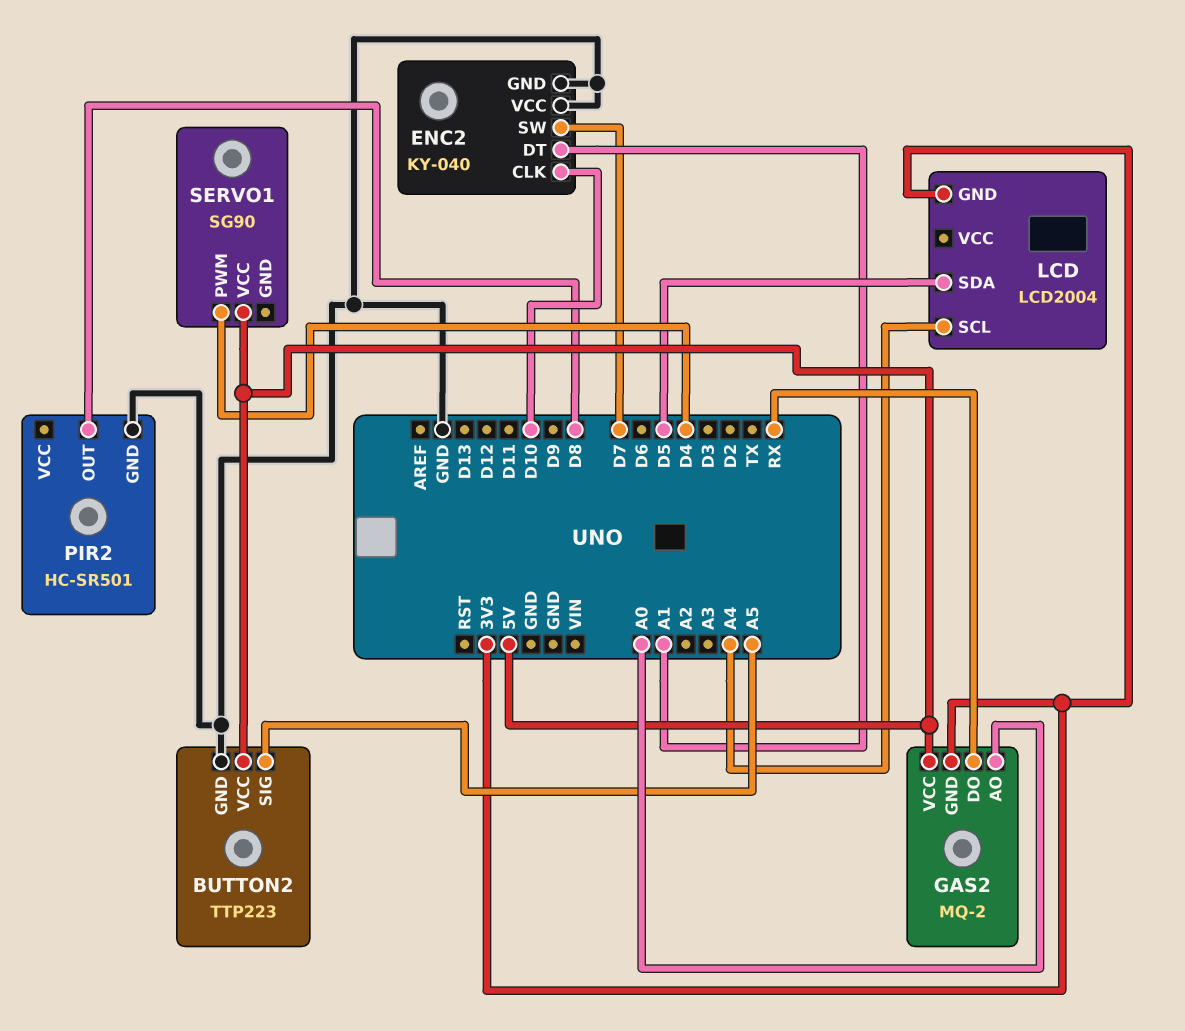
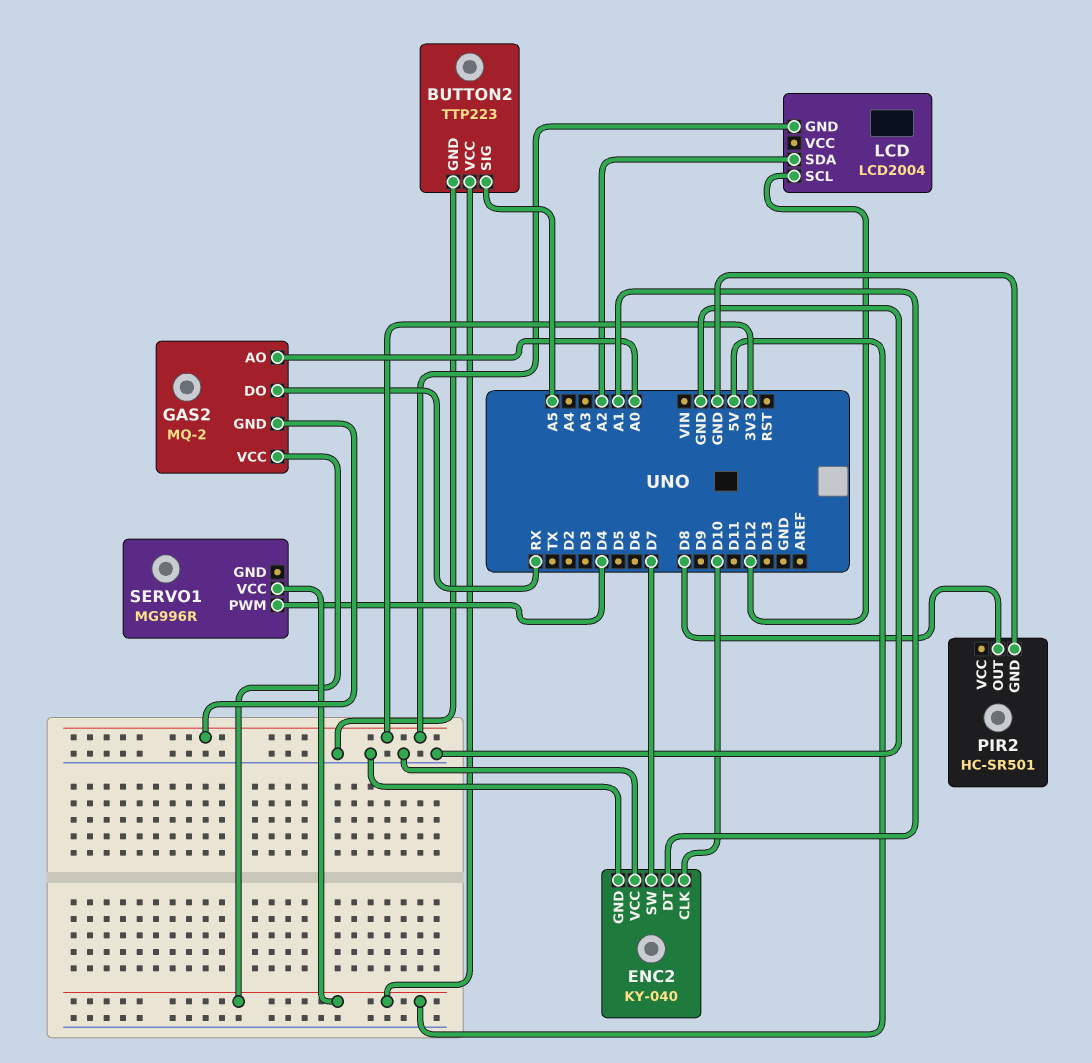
LCD pin SCL: A4 -> D12
LCD pin SDA: D5 -> A2
SERVO1: SG90 -> MG996R

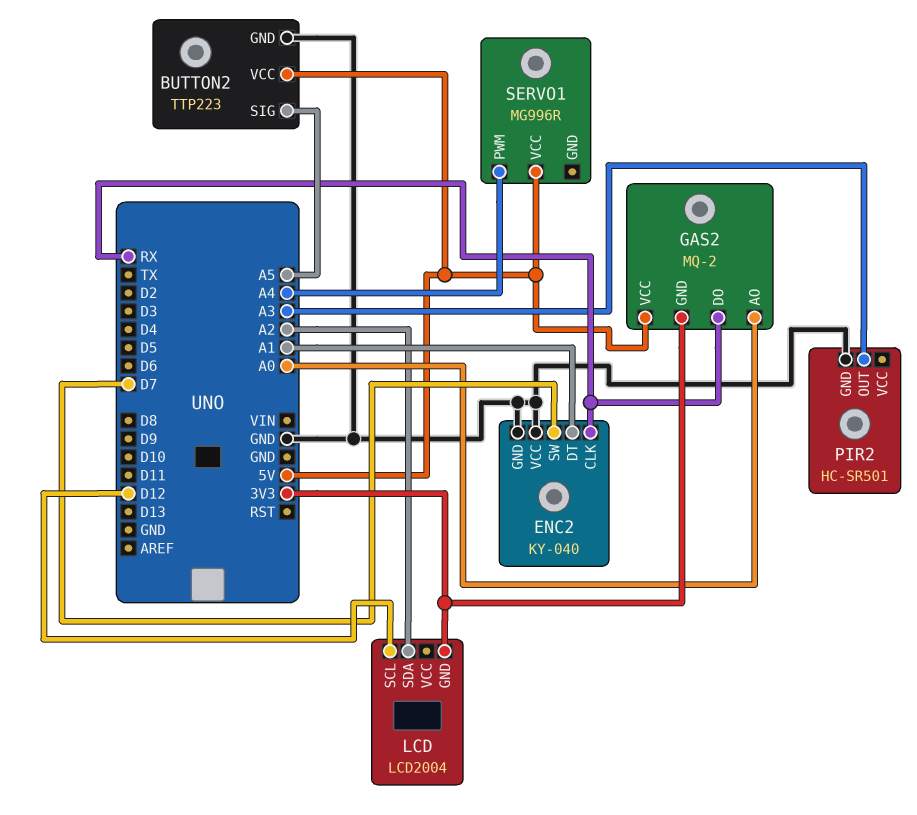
ENC2 pin CLK: D10 -> RX
PIR2 pin OUT: D8 -> A3
SERVO1 pin PWM: D4 -> A4

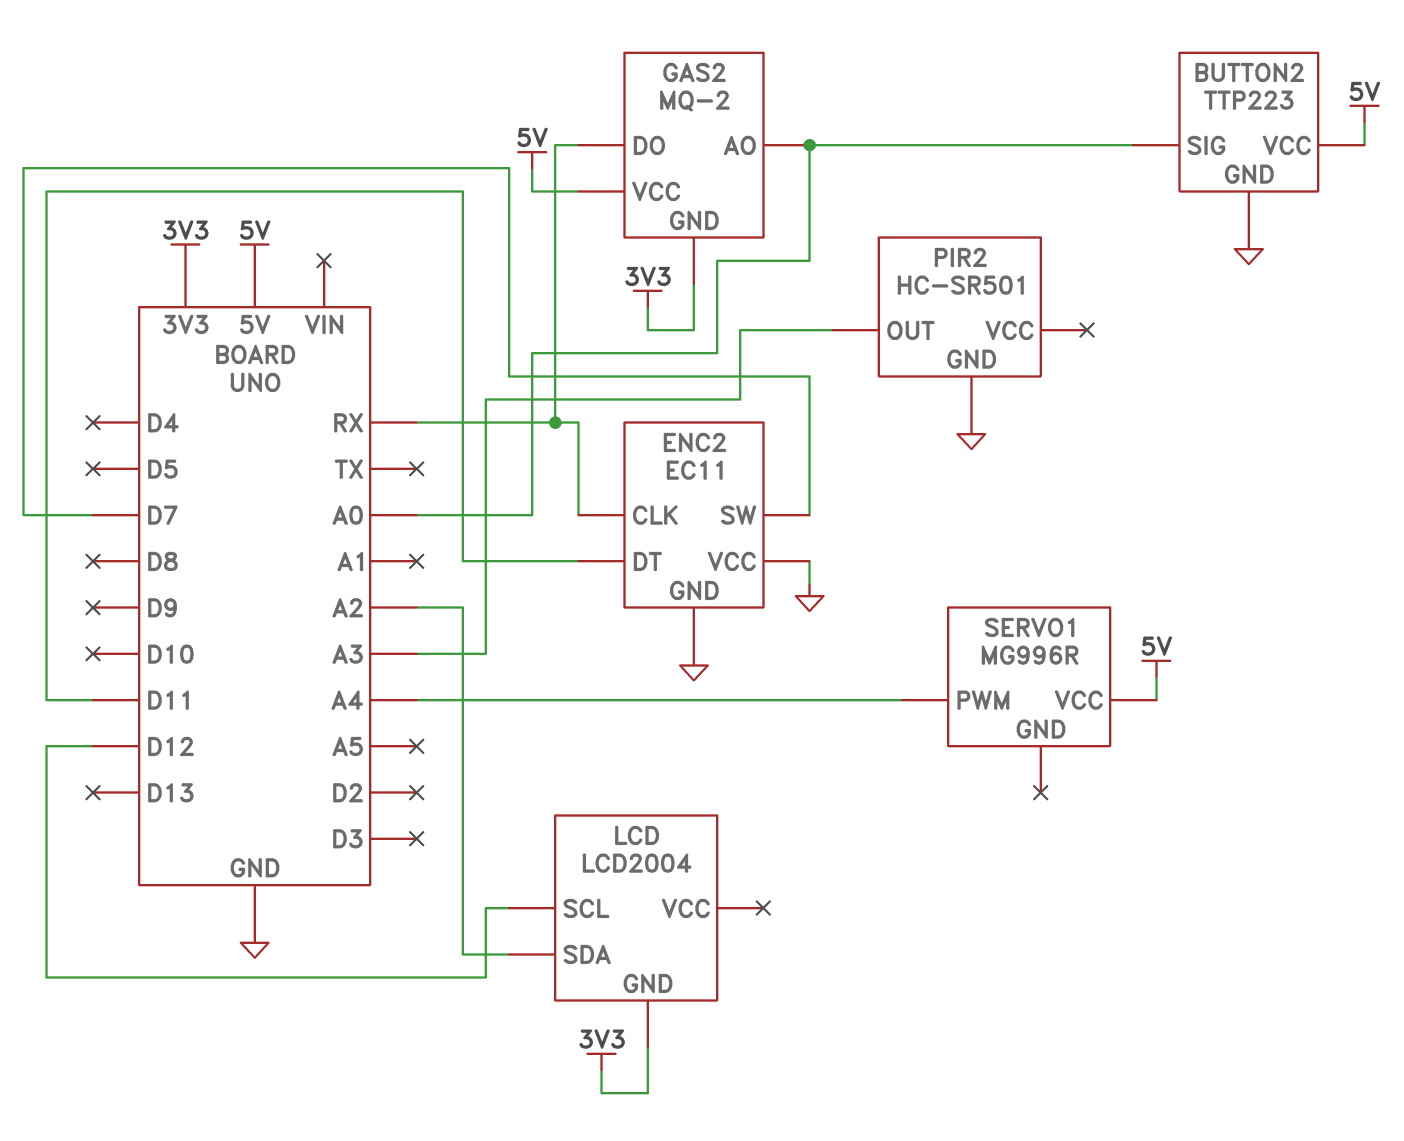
BUTTON2 pin SIG: A5 -> A0
ENC2: KY-040 -> EC11
ENC2 pin DT: A1 -> D11

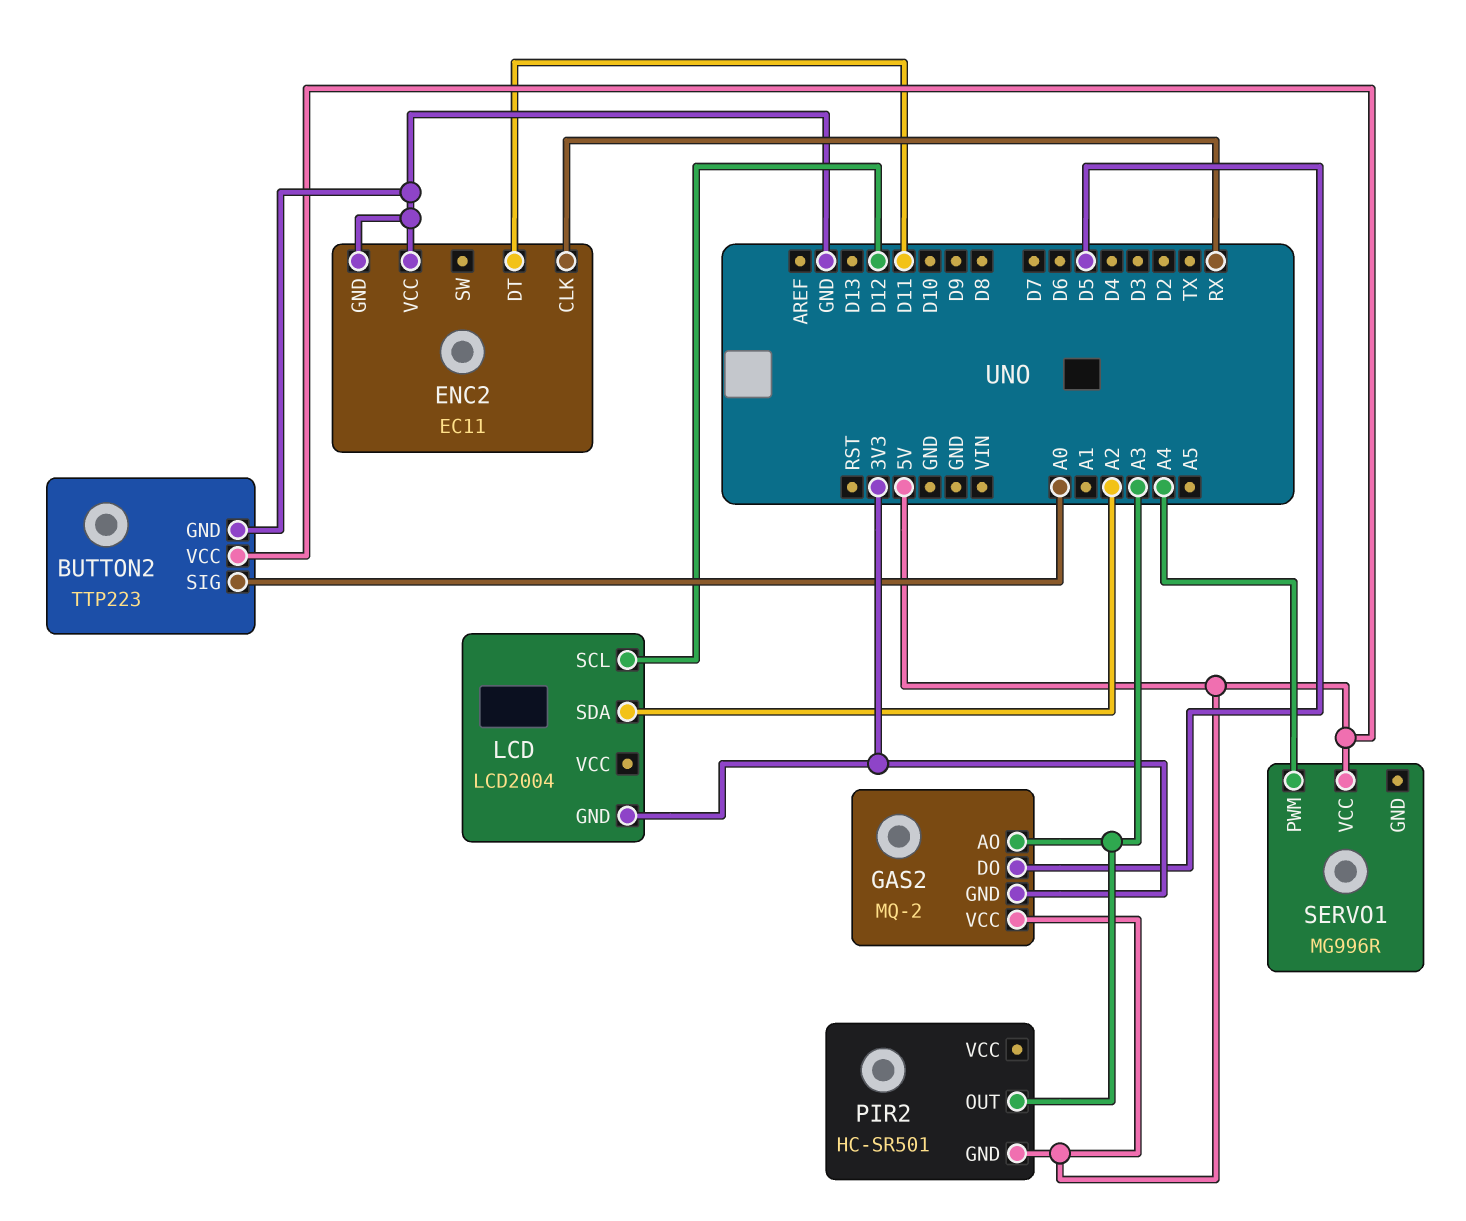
ENC2 pin SW: D7 -> none
GAS2 pin AO: A0 -> A3
GAS2 pin DO: RX -> D5
PIR2 pin GND: GND -> 5V

